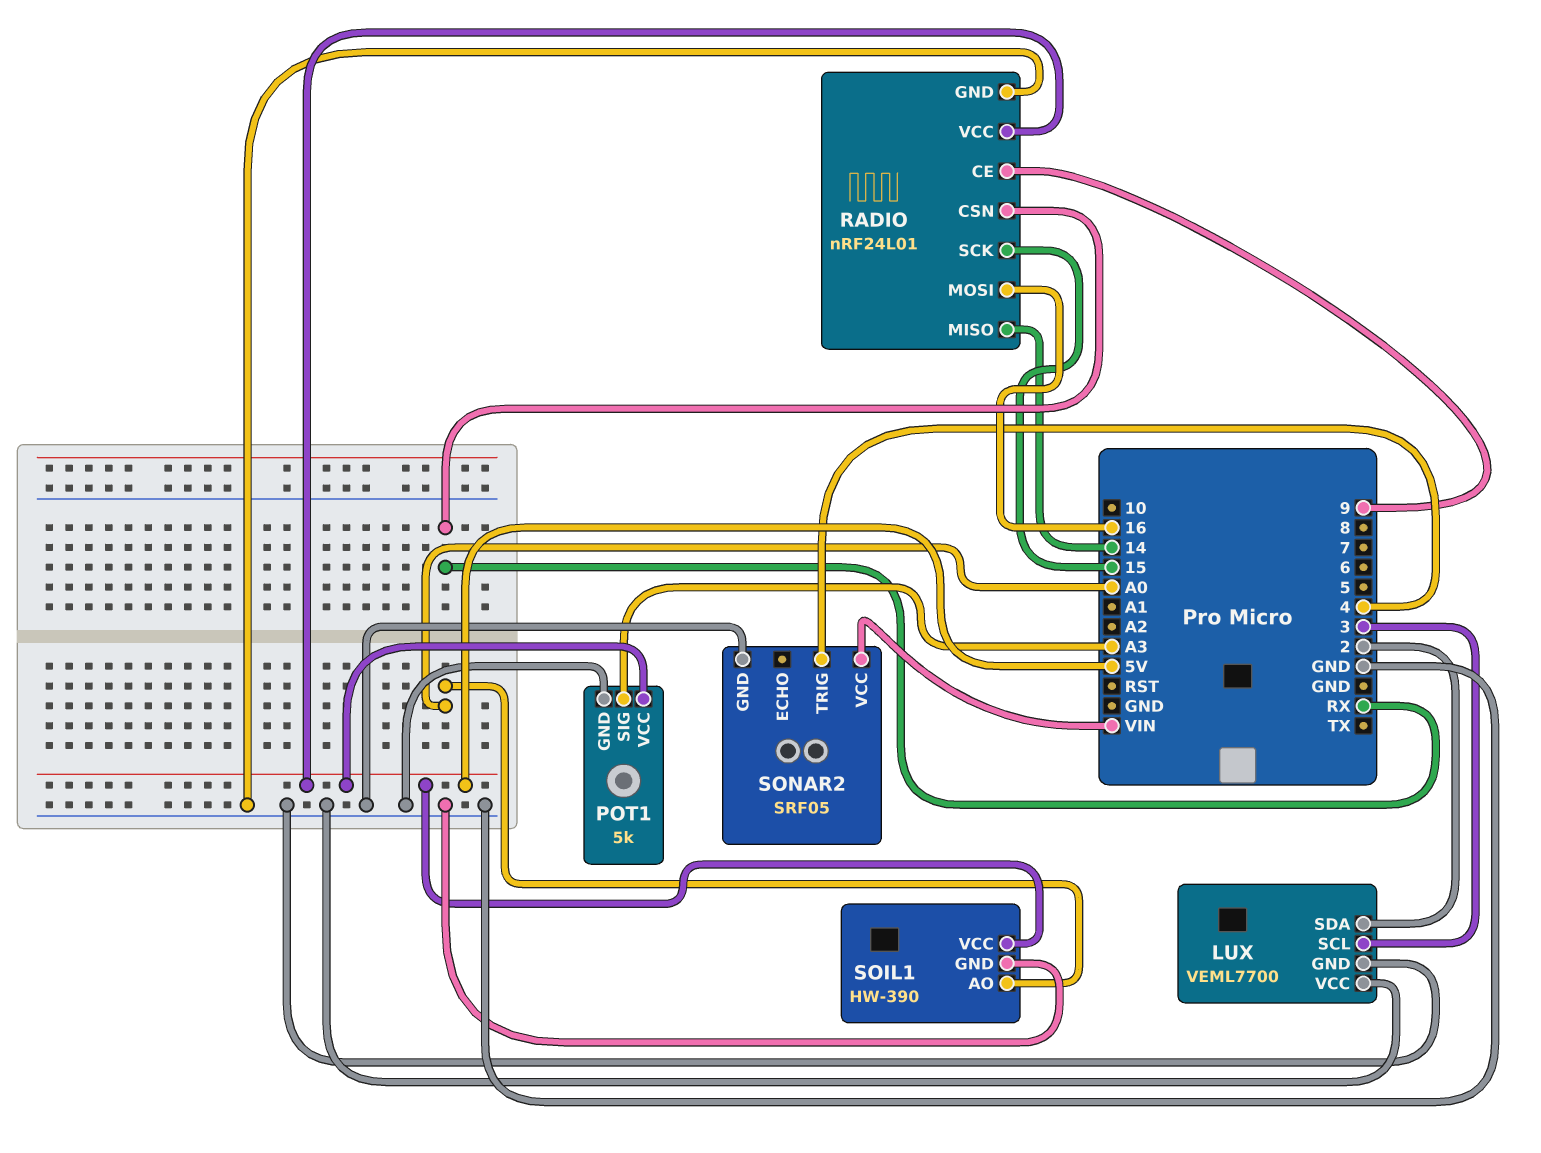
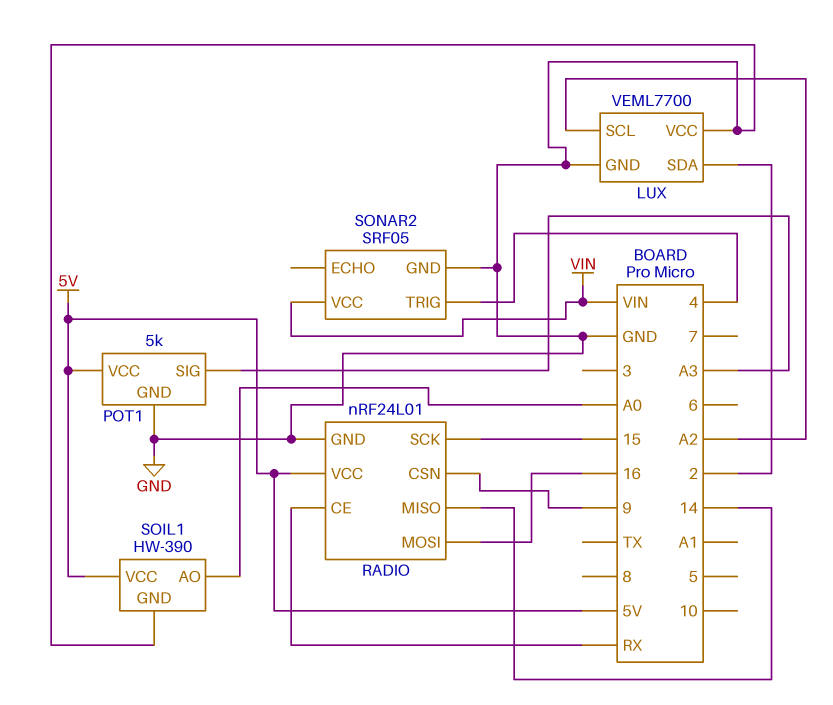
LUX pin SCL: 3 -> A2
RADIO pin CE: 9 -> RX
RADIO pin CSN: RX -> 9

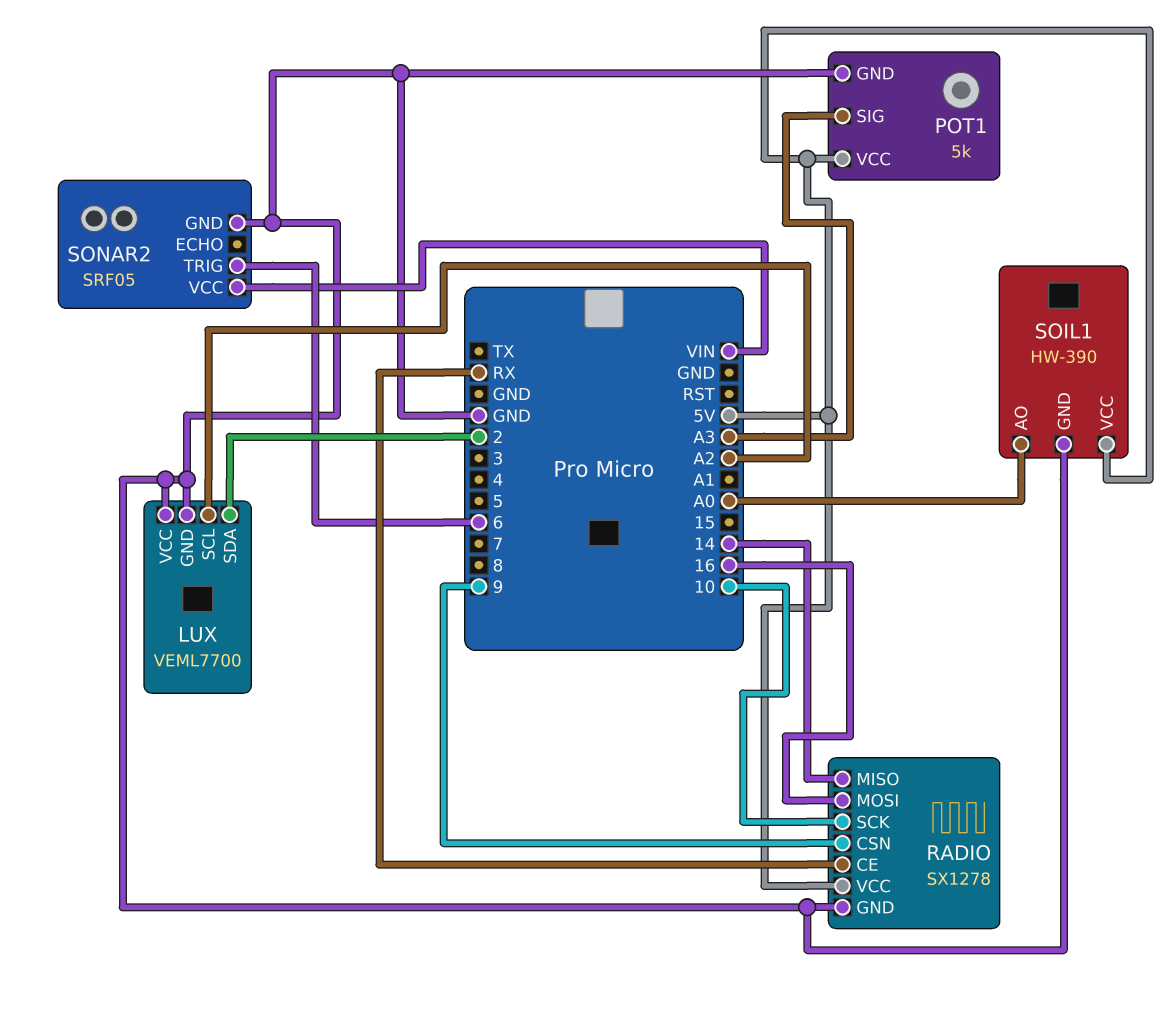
RADIO: nRF24L01 -> SX1278
RADIO pin SCK: 15 -> 10
SONAR2 pin TRIG: 4 -> 6

